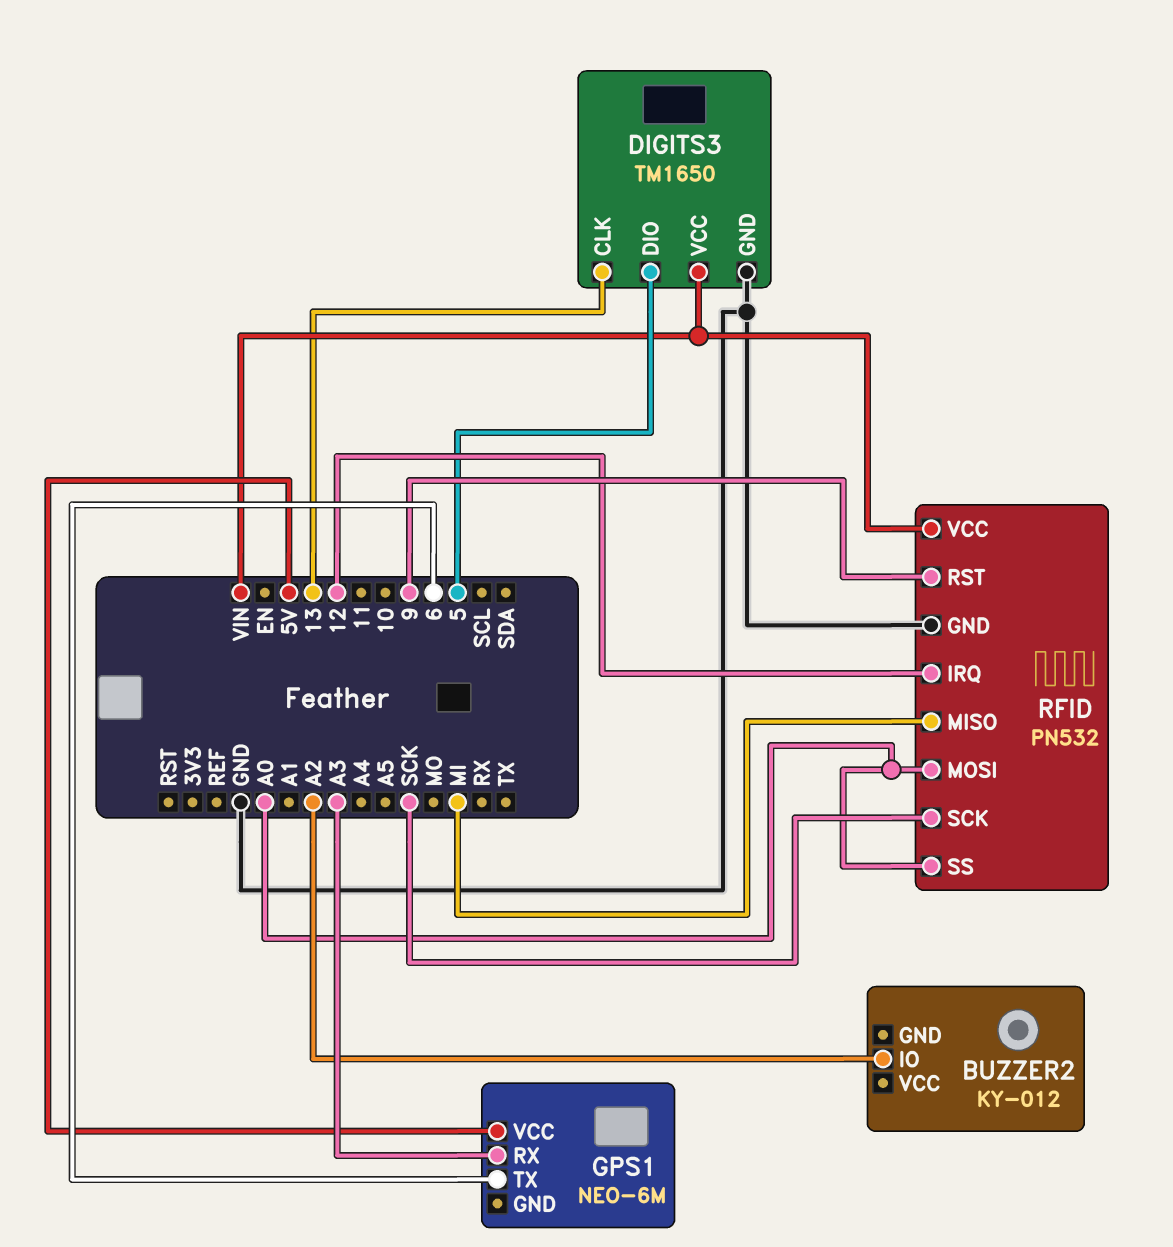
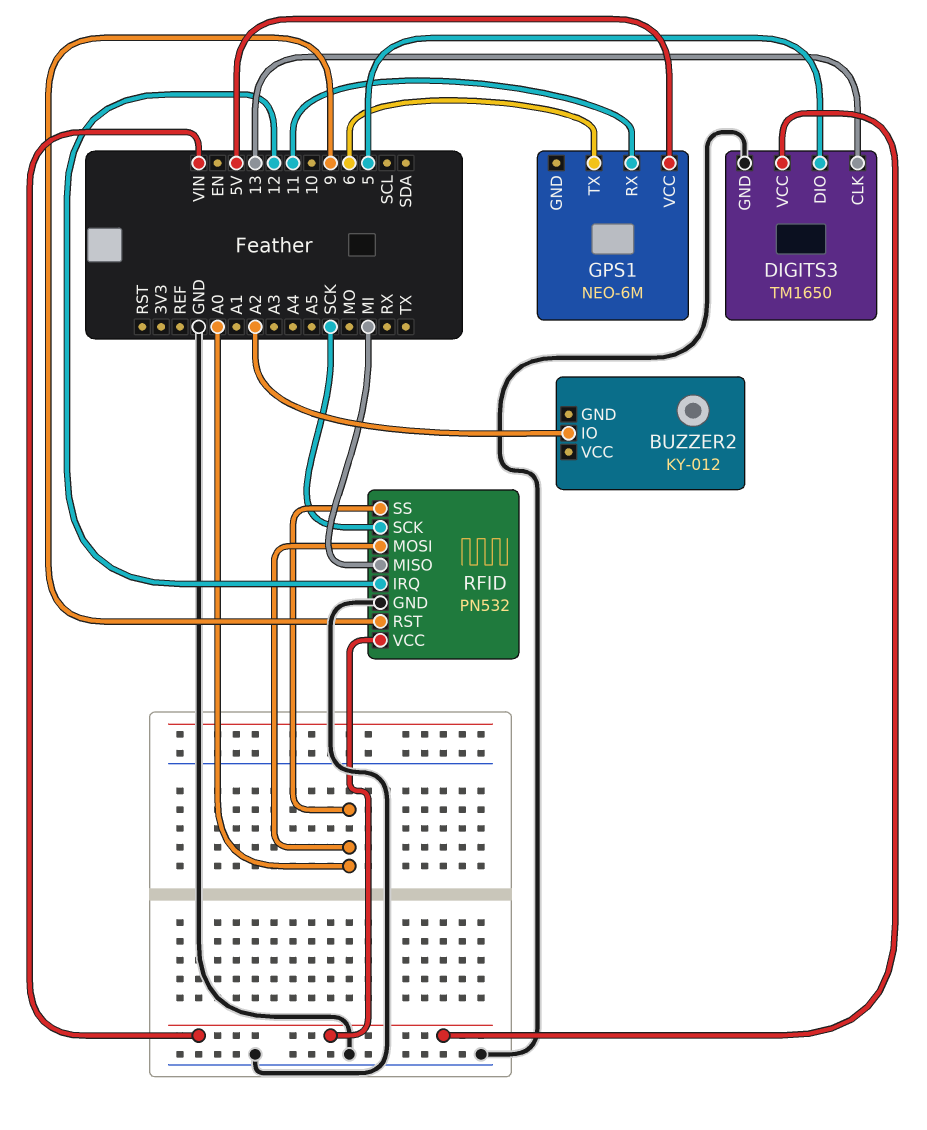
GPS1 pin RX: A3 -> 11

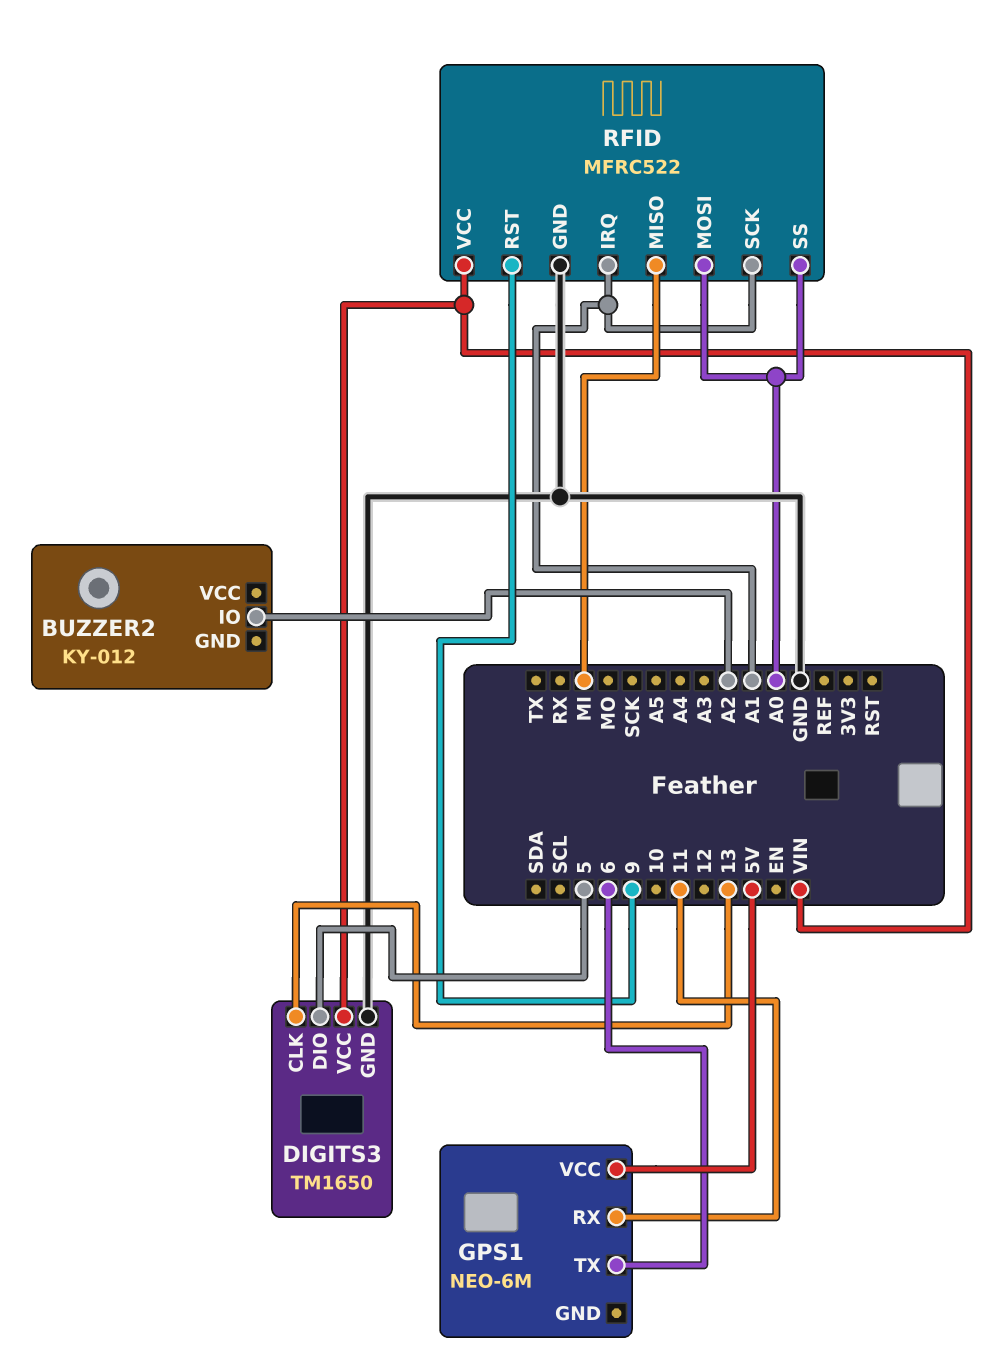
RFID: PN532 -> MFRC522
RFID pin IRQ: 12 -> A1
RFID pin SCK: SCK -> A1

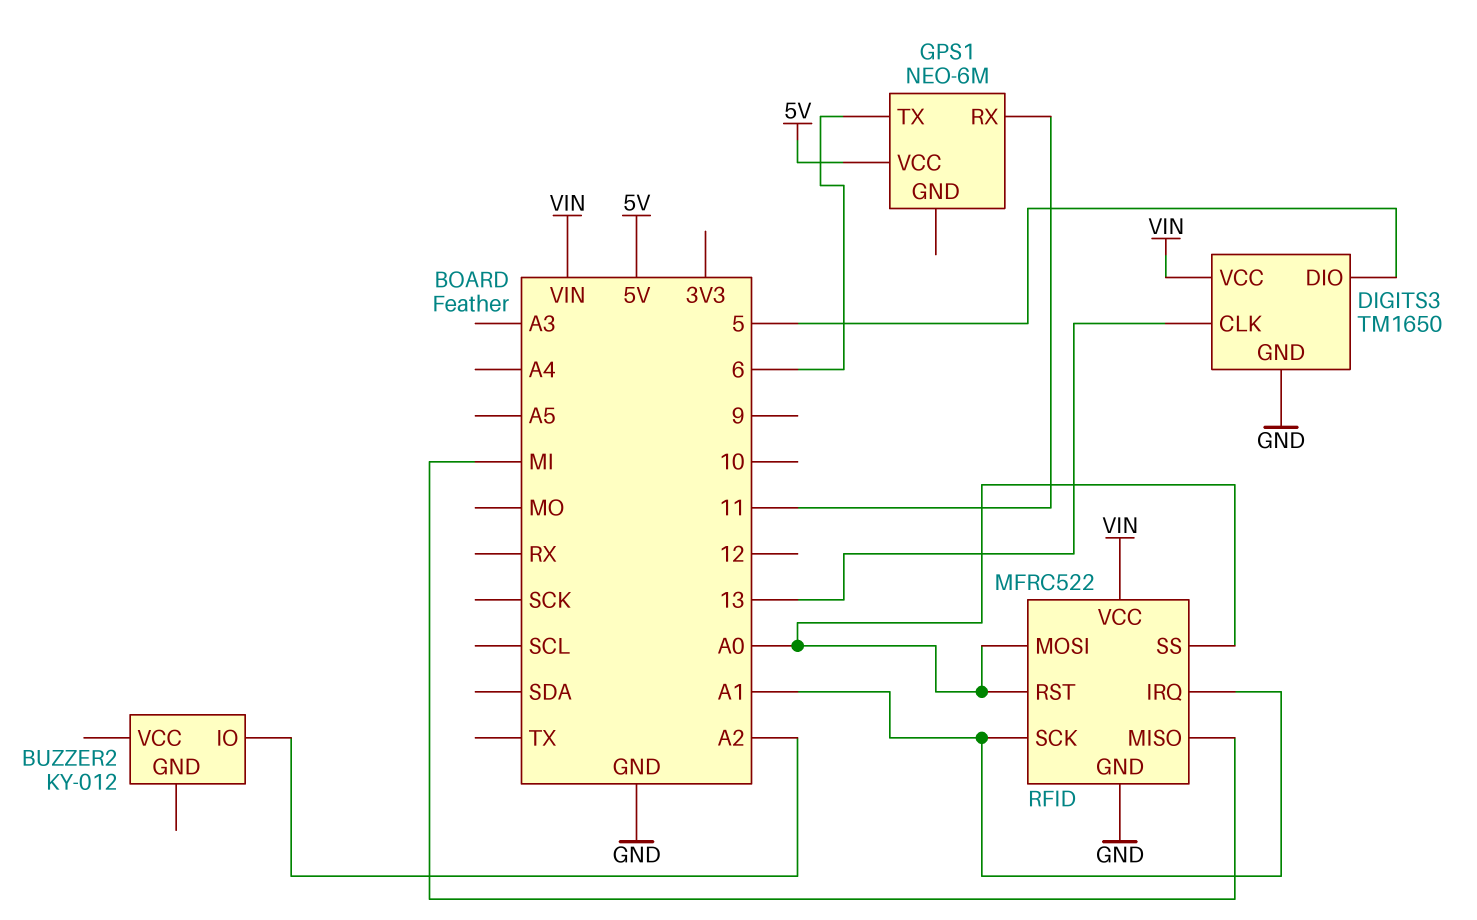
RFID pin RST: 9 -> A0

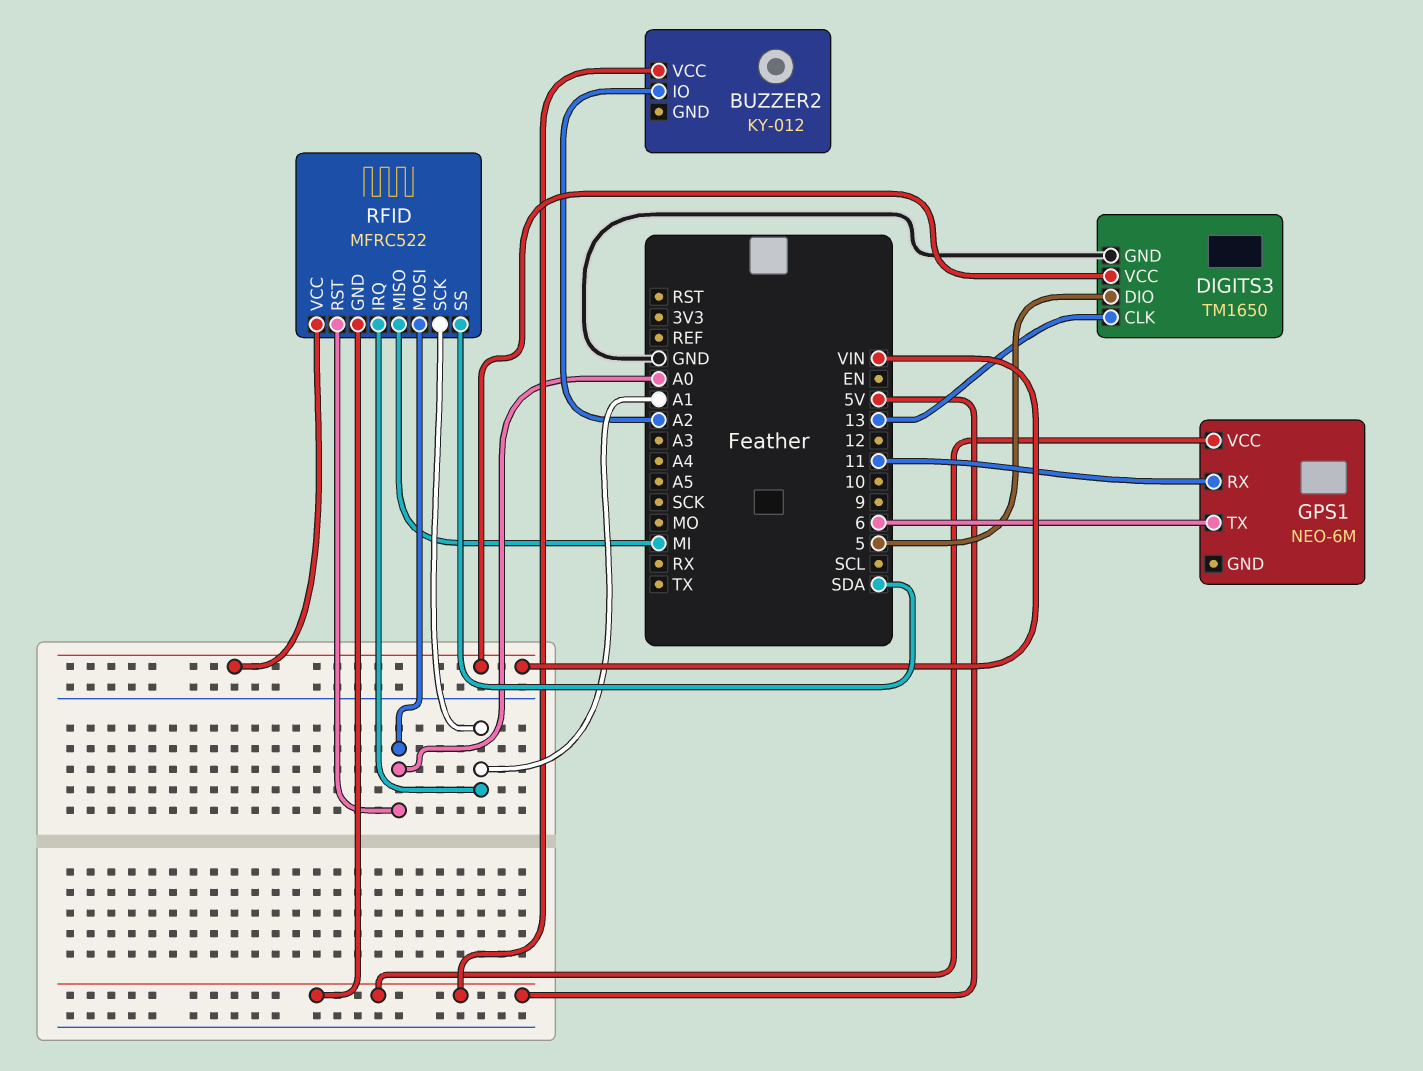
BUZZER2 pin VCC: none -> 5V
RFID pin GND: GND -> 5V
RFID pin SS: A0 -> SDA

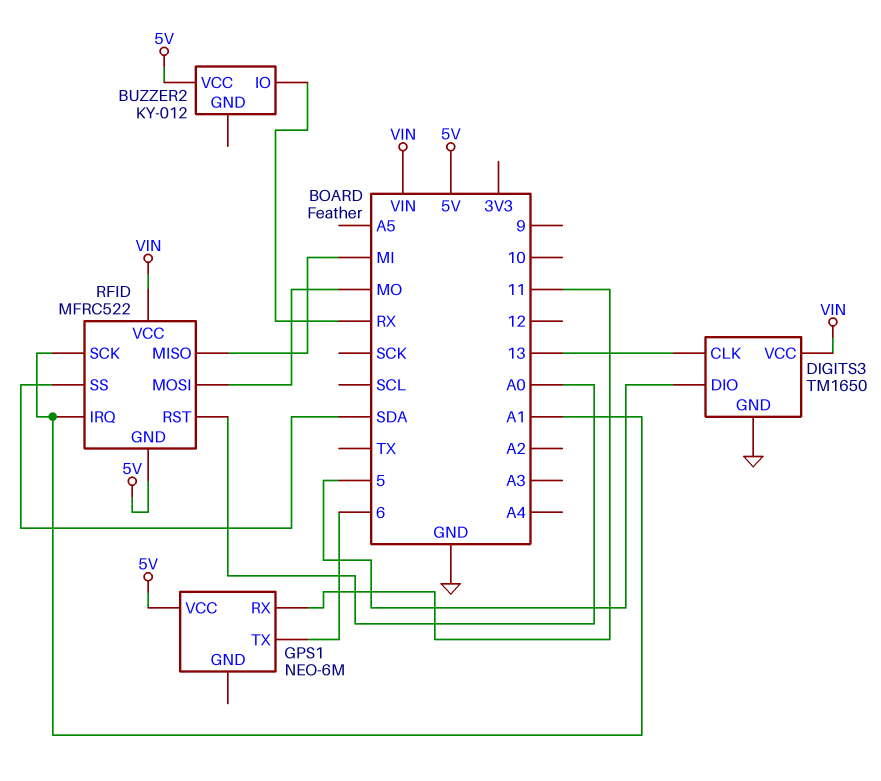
BUZZER2 pin IO: A2 -> RX
RFID pin MOSI: A0 -> MO

